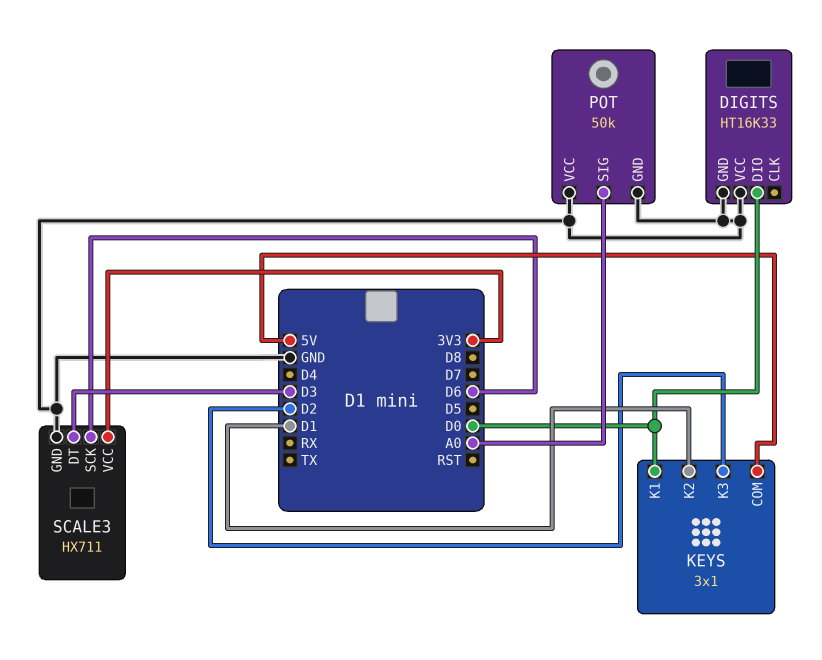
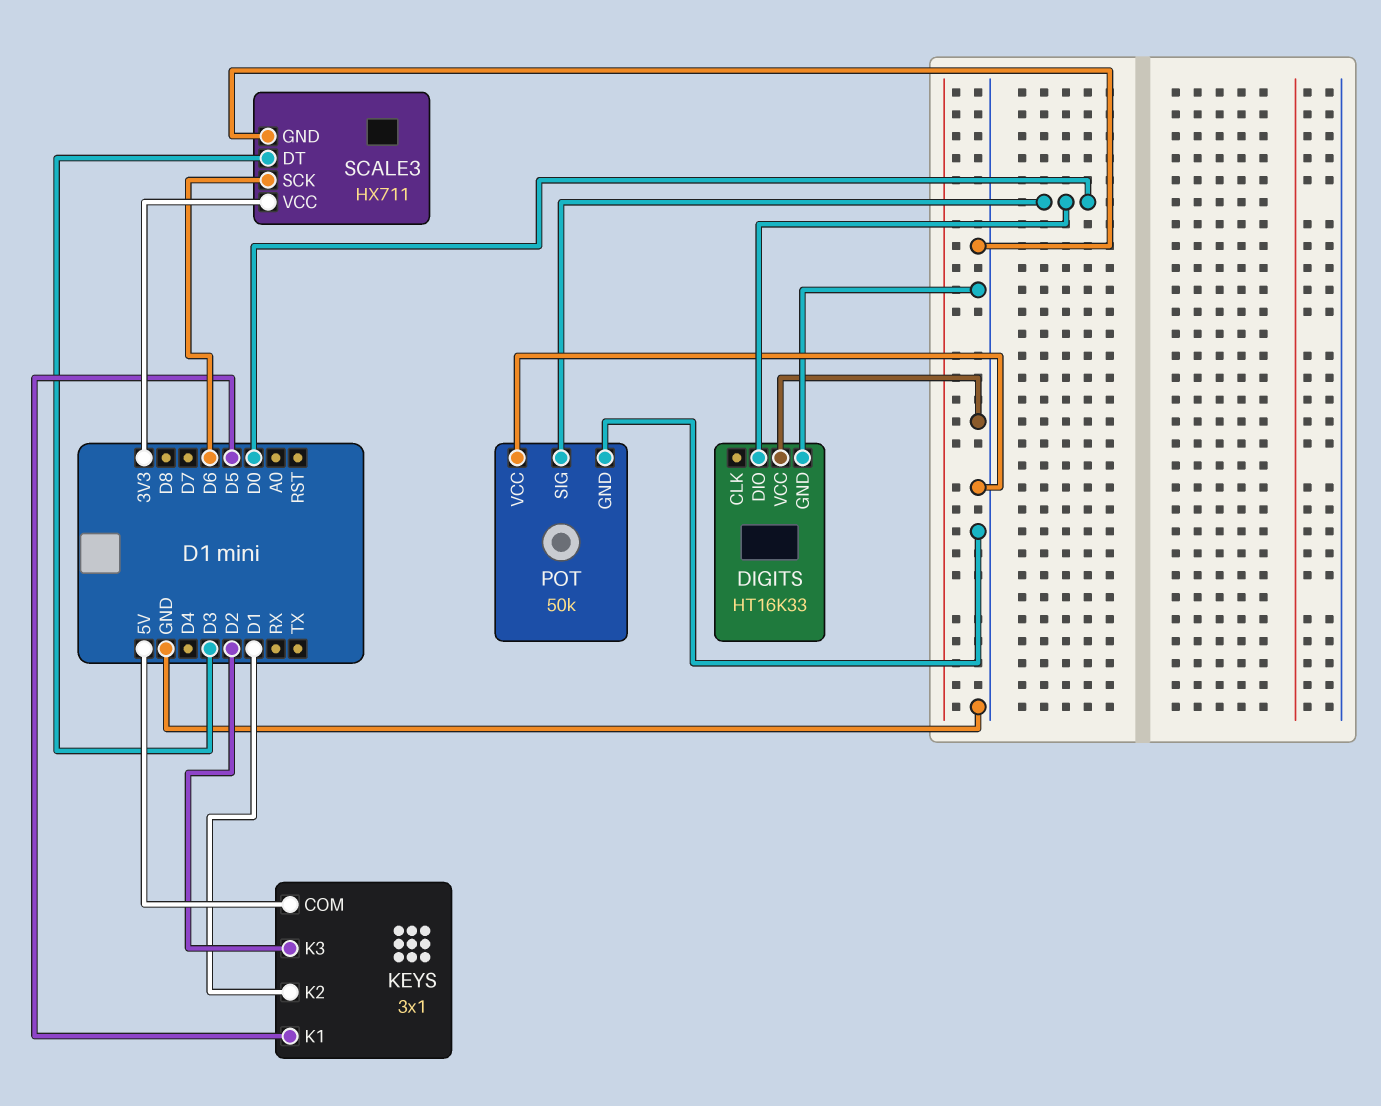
KEYS pin K1: D0 -> D5
POT pin SIG: A0 -> D0

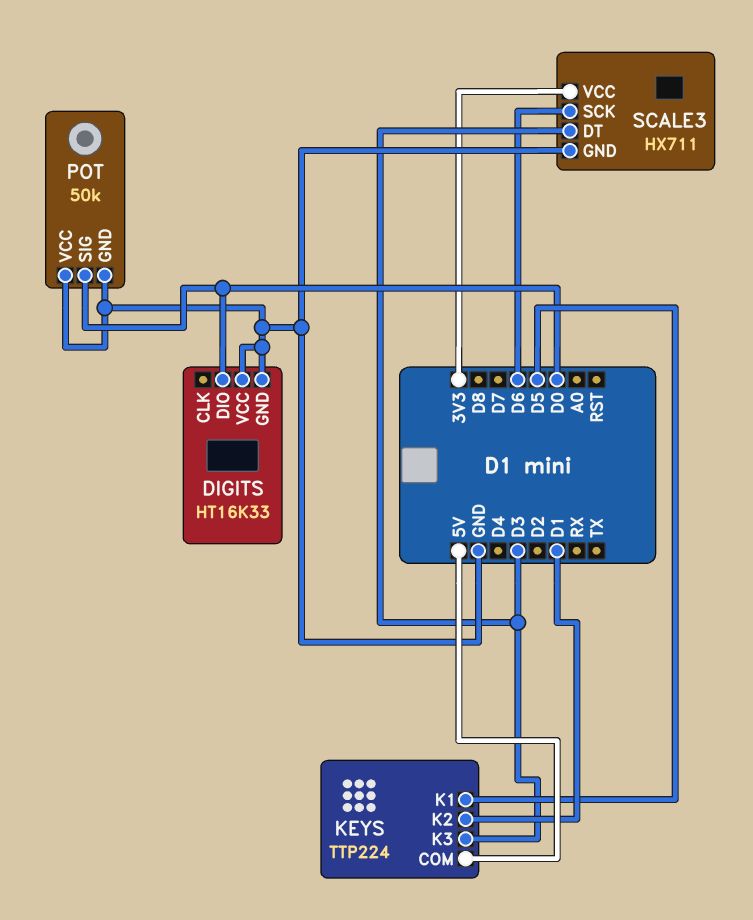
KEYS: 3x1 -> TTP224
KEYS pin K3: D2 -> D3

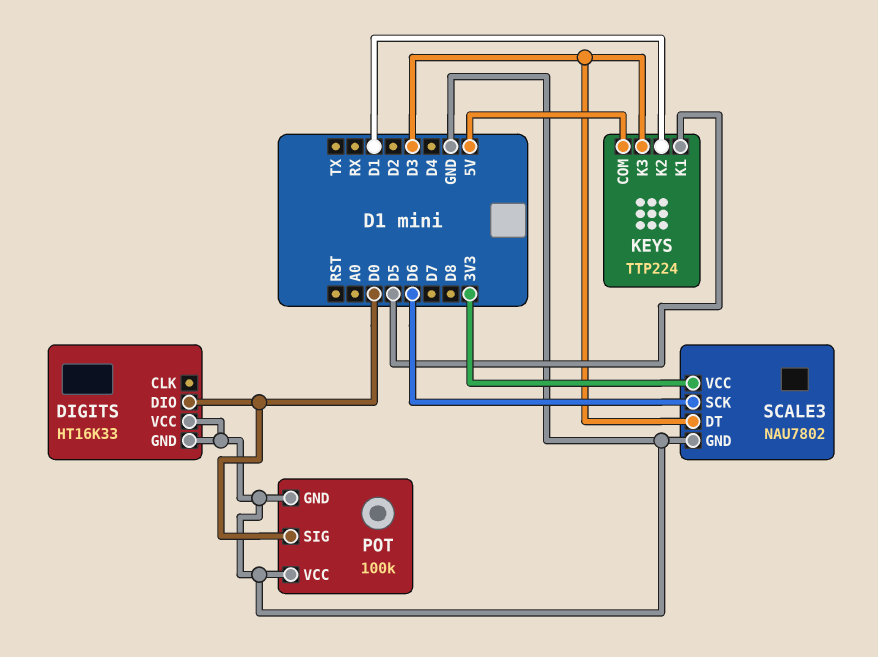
POT: 50k -> 100k
SCALE3: HX711 -> NAU7802

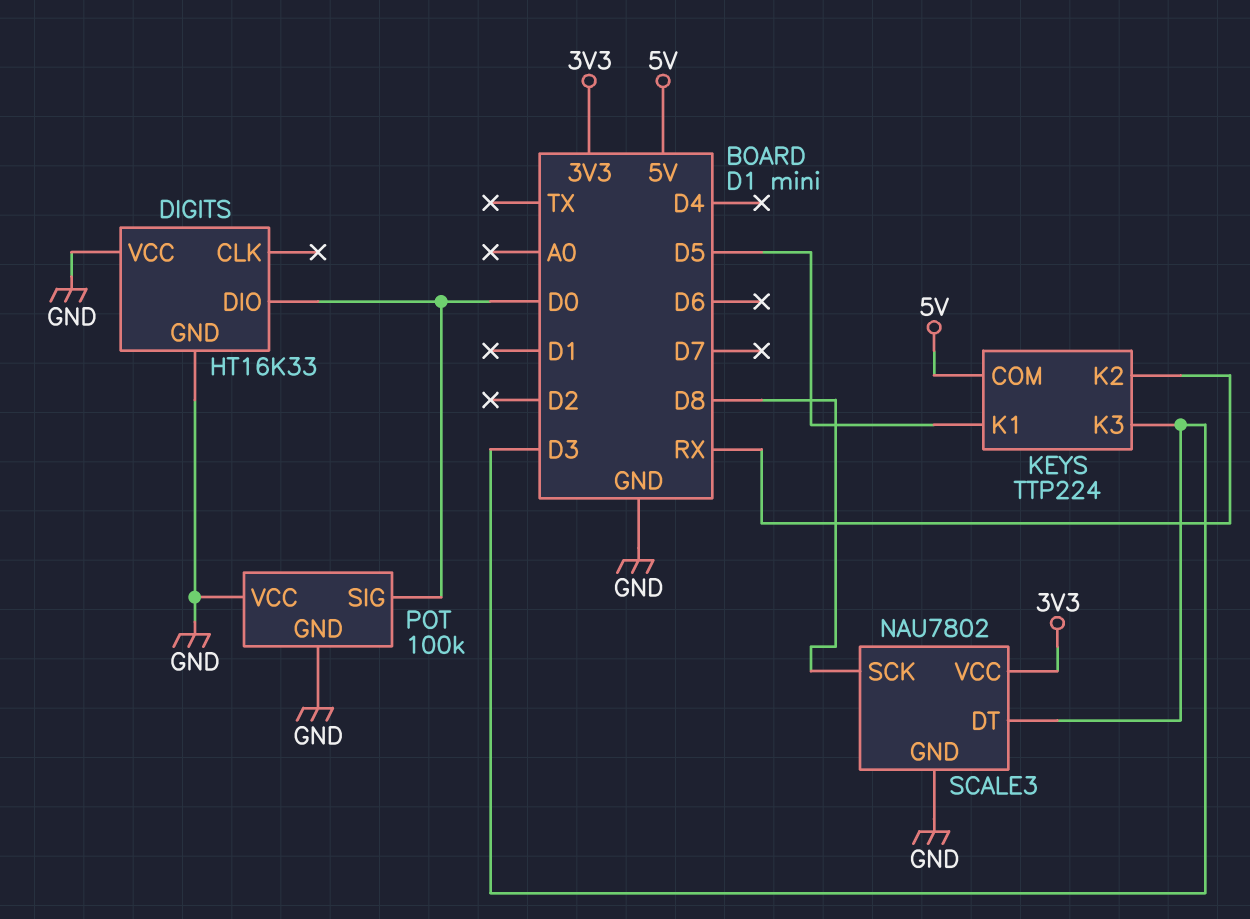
KEYS pin K2: D1 -> RX
SCALE3 pin SCK: D6 -> D8

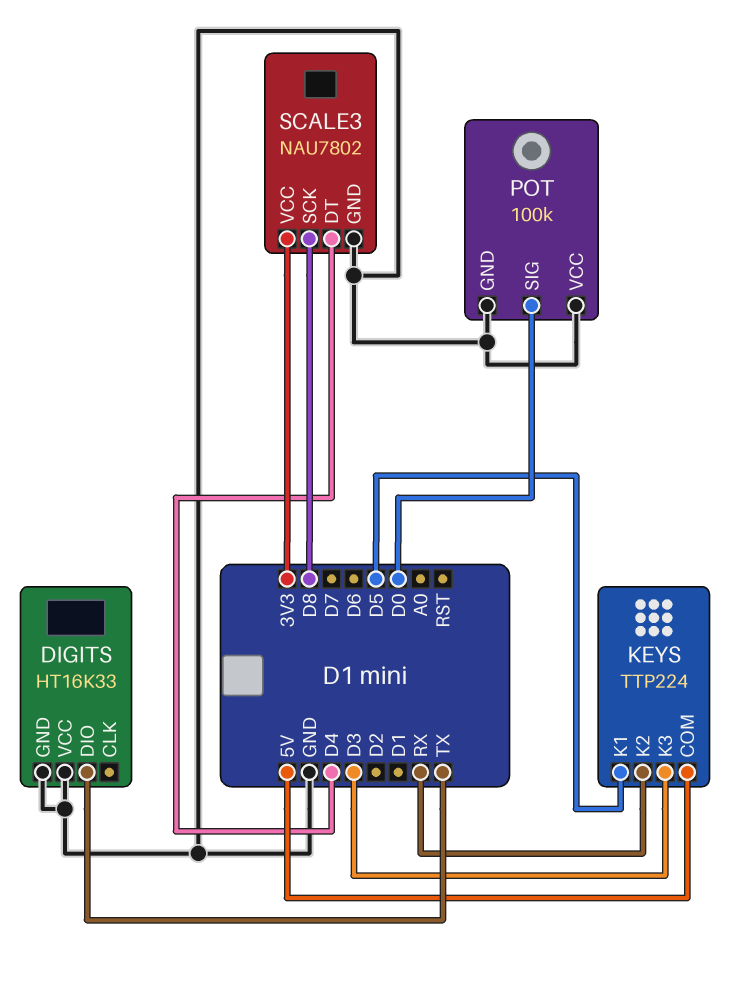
DIGITS pin DIO: D0 -> TX
SCALE3 pin DT: D3 -> D4

